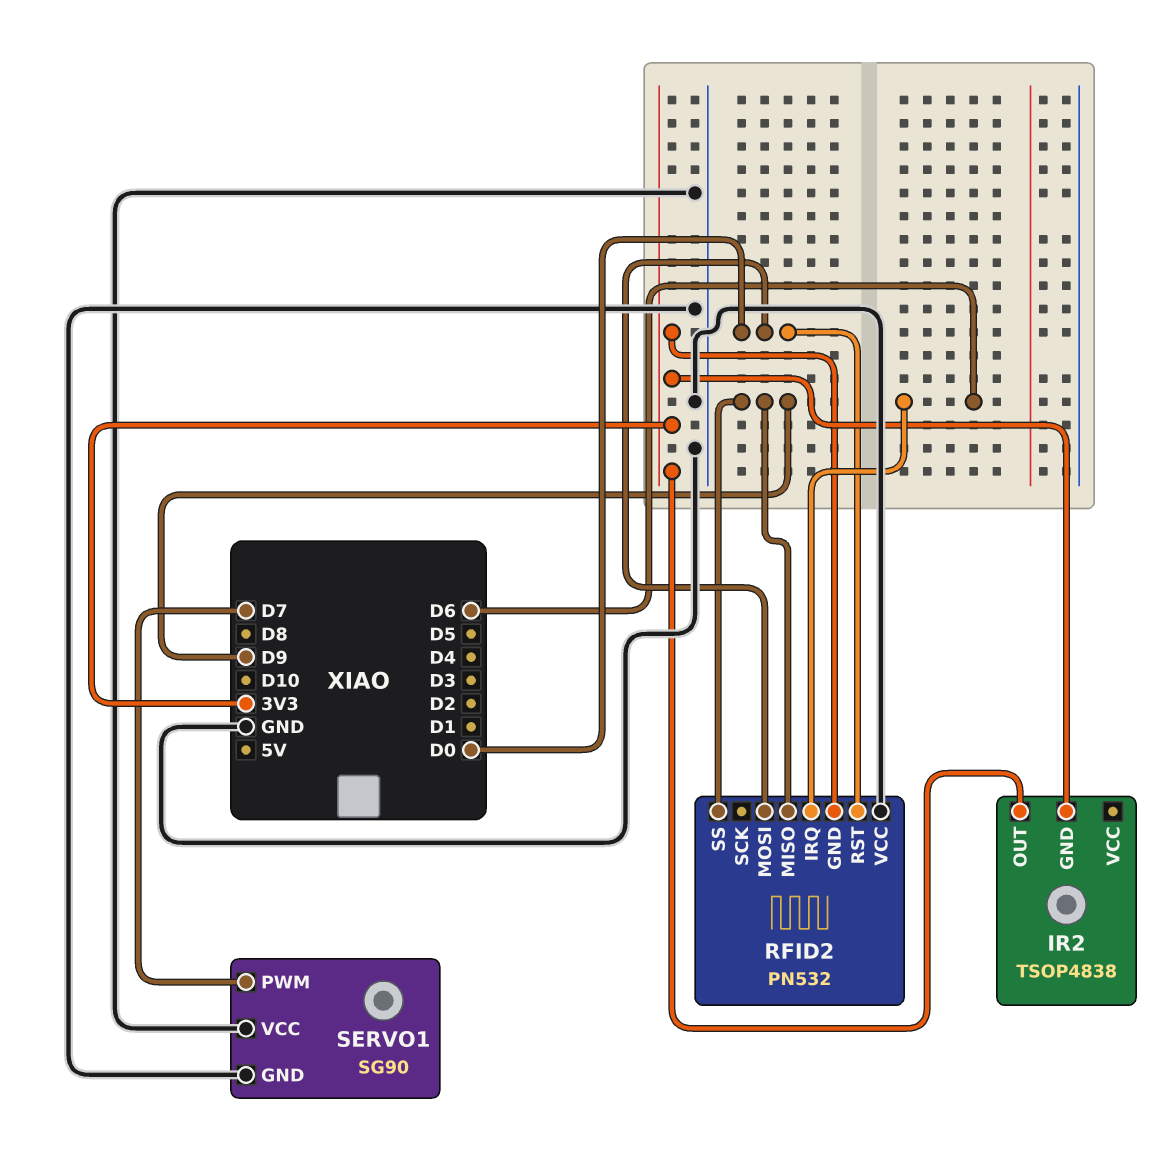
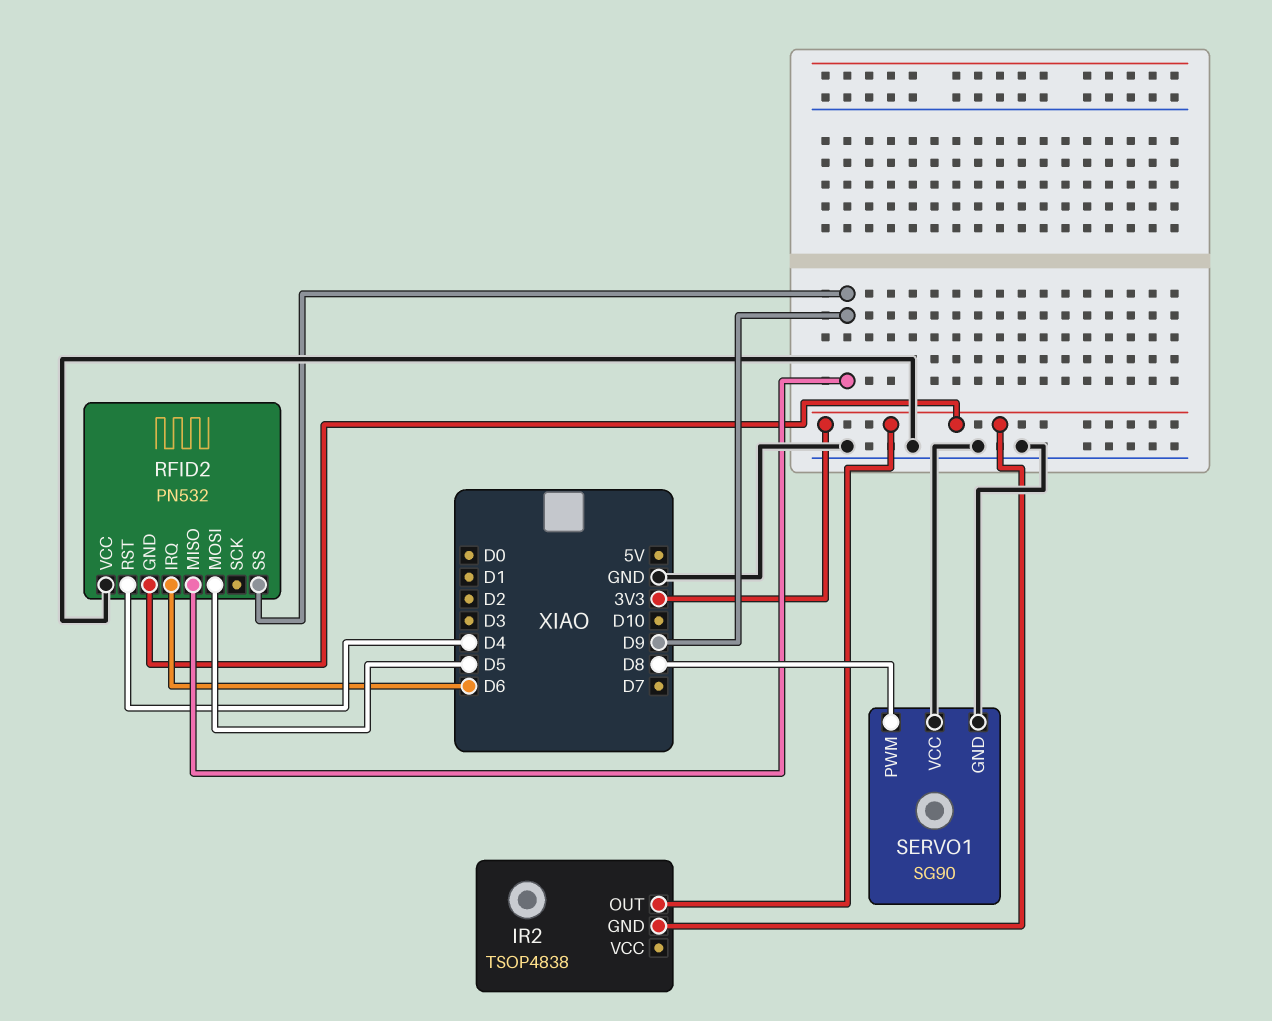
RFID2 pin MOSI: D0 -> D5
RFID2 pin RST: D0 -> D4
SERVO1 pin PWM: D7 -> D8

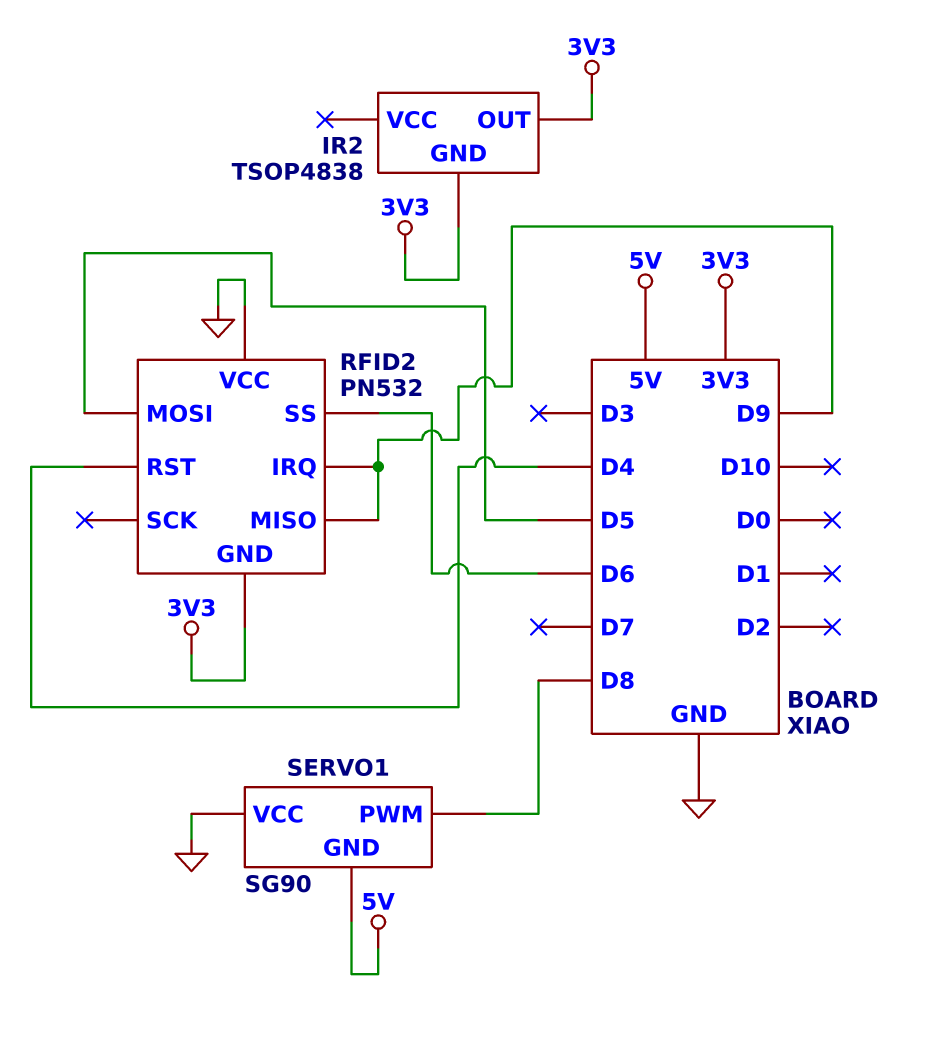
RFID2 pin IRQ: D6 -> D9
RFID2 pin SS: D9 -> D6
SERVO1 pin GND: GND -> 5V

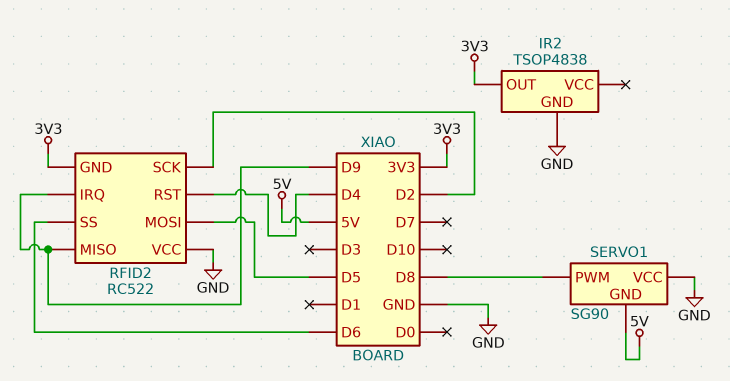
IR2 pin GND: 3V3 -> GND
RFID2: PN532 -> RC522
RFID2 pin SCK: none -> D2

